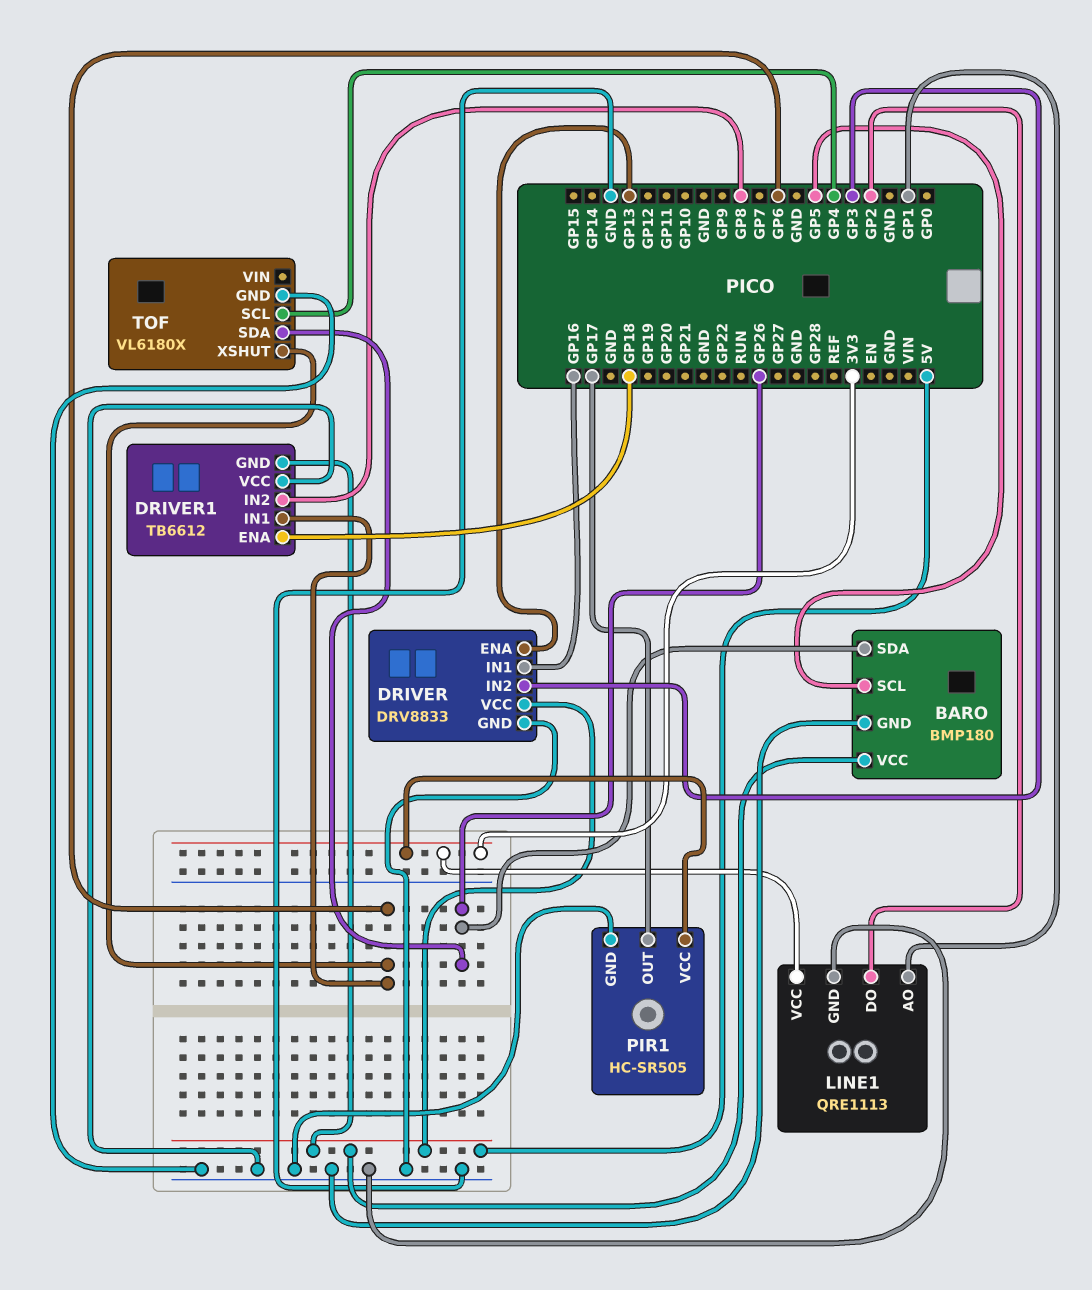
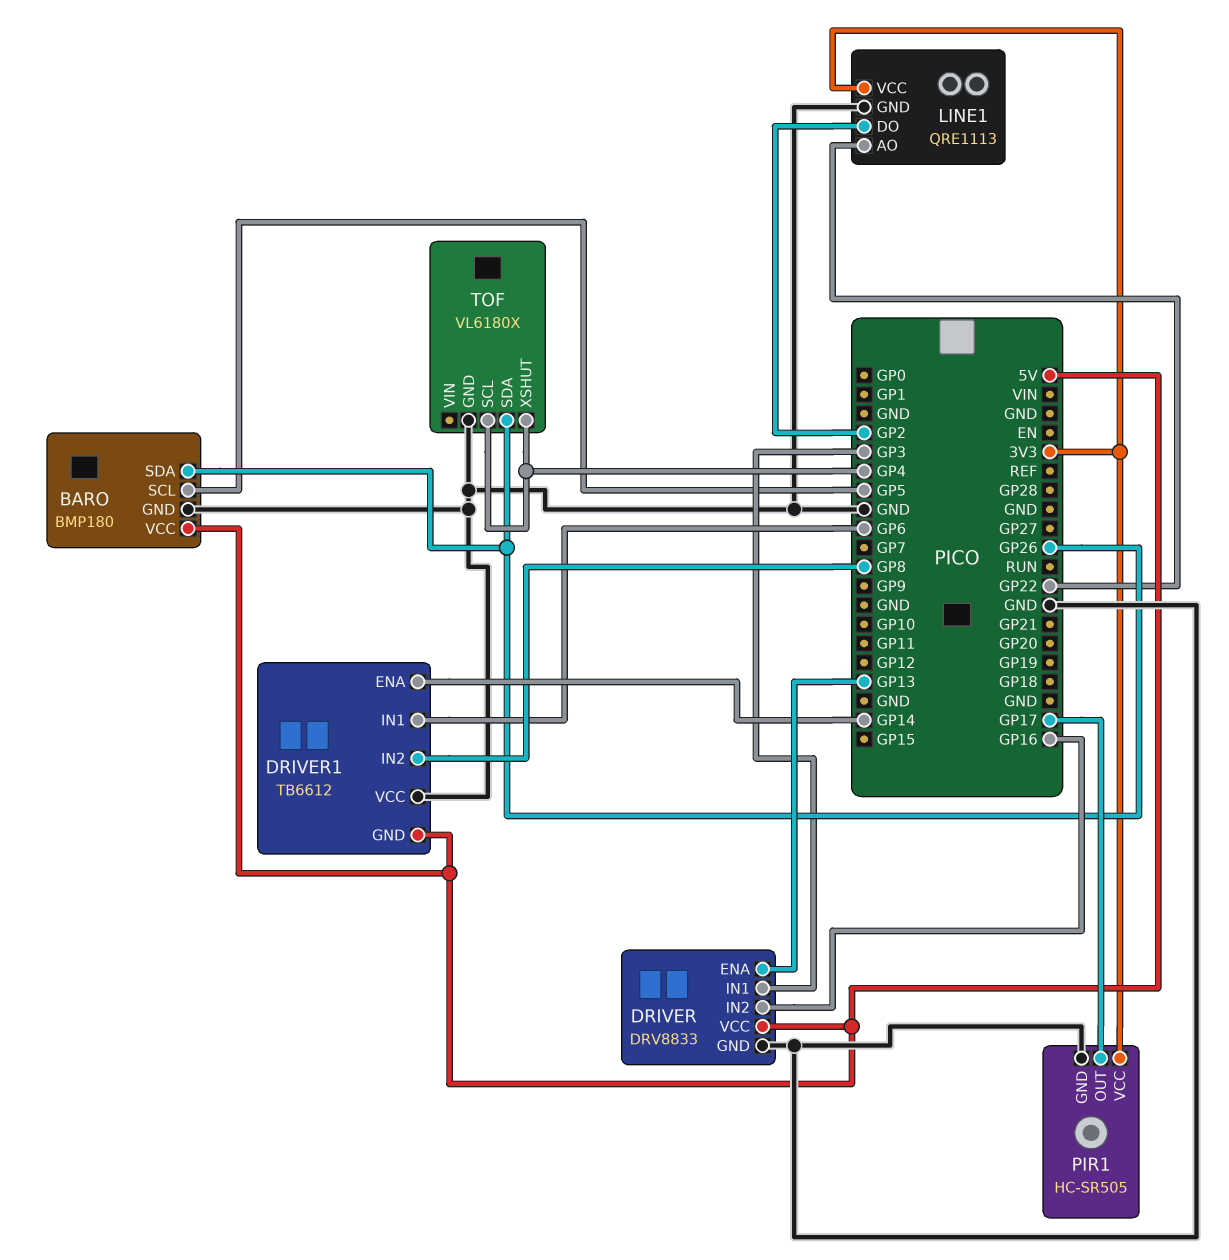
DRIVER pin IN1: GP16 -> GP3
DRIVER pin IN2: GP3 -> GP16
DRIVER1 pin ENA: GP18 -> GP14
LINE1 pin AO: GP1 -> GP22
TOF pin XSHUT: GP6 -> GP4

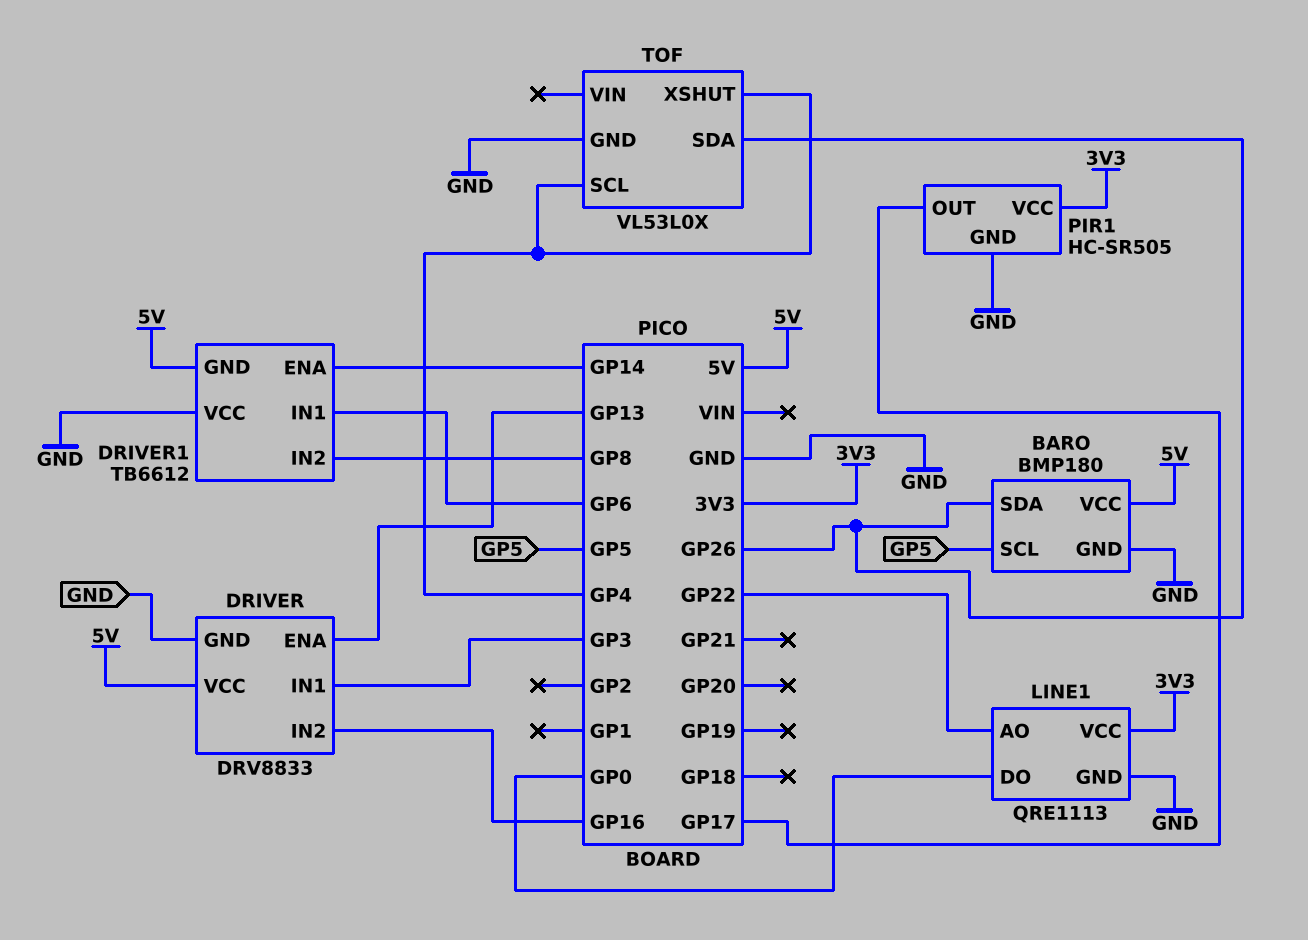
LINE1 pin DO: GP2 -> GP0
TOF: VL6180X -> VL53L0X

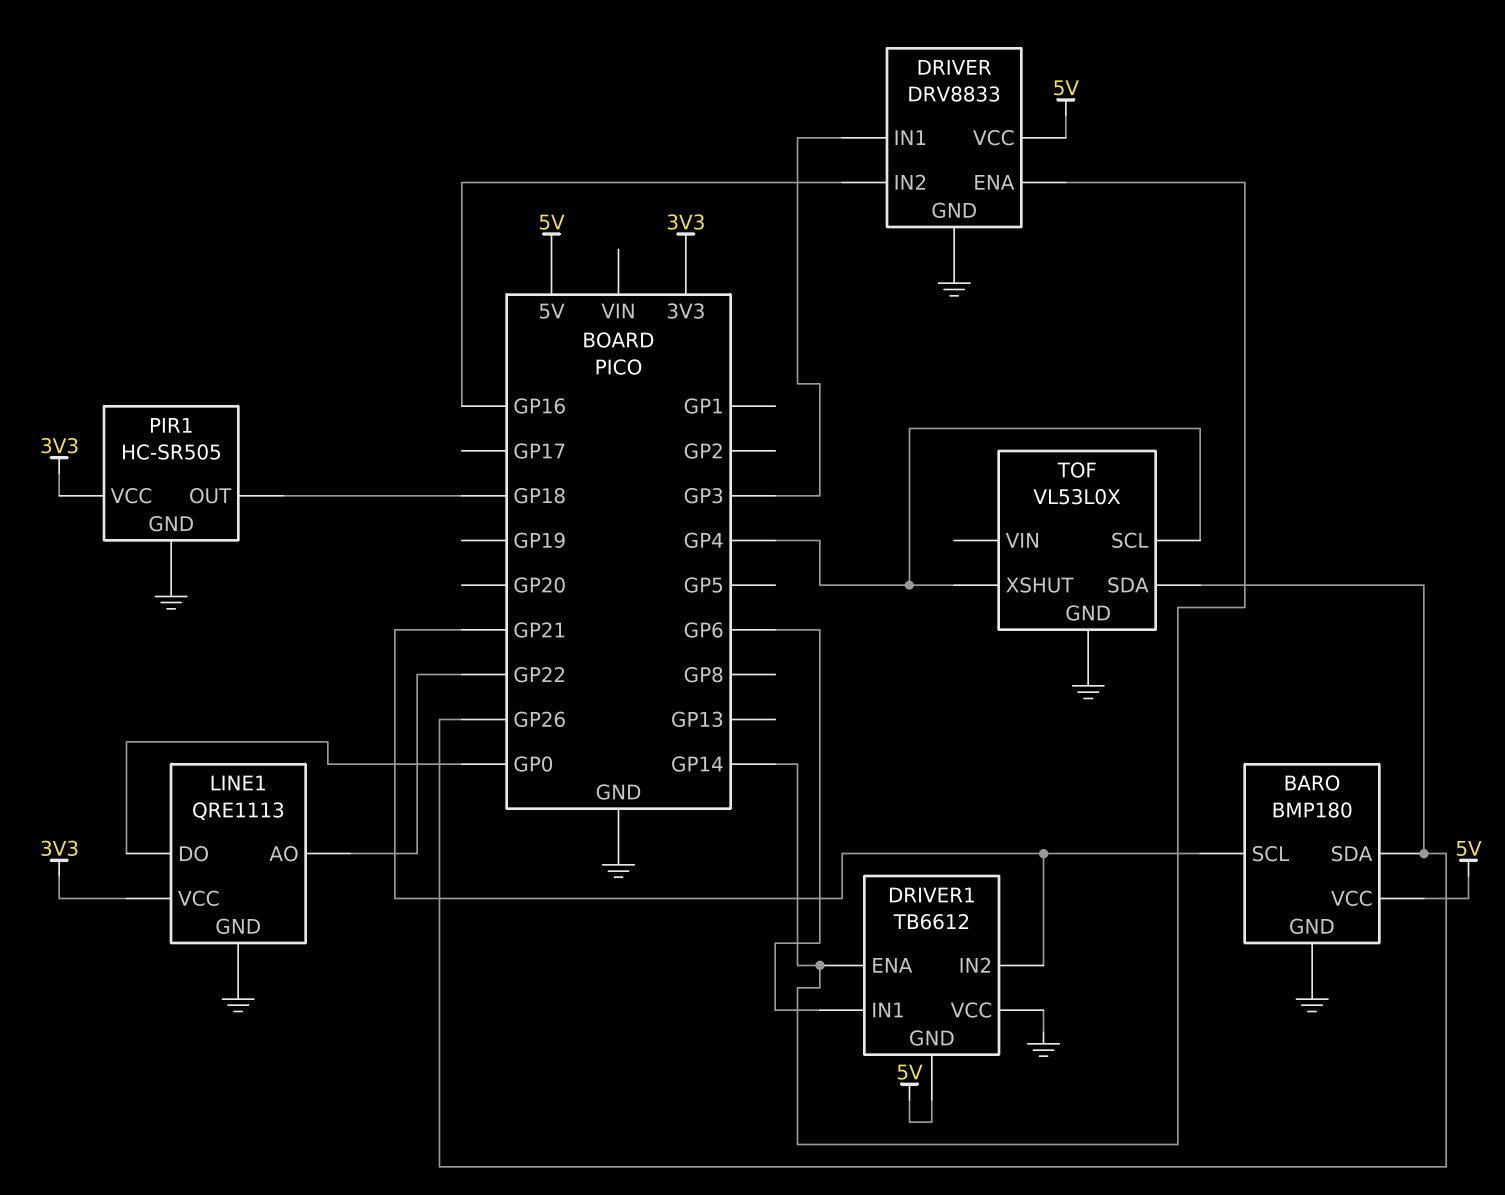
BARO pin SCL: GP5 -> GP21
DRIVER pin ENA: GP13 -> GP14
DRIVER1 pin IN2: GP8 -> GP21
PIR1 pin OUT: GP17 -> GP18

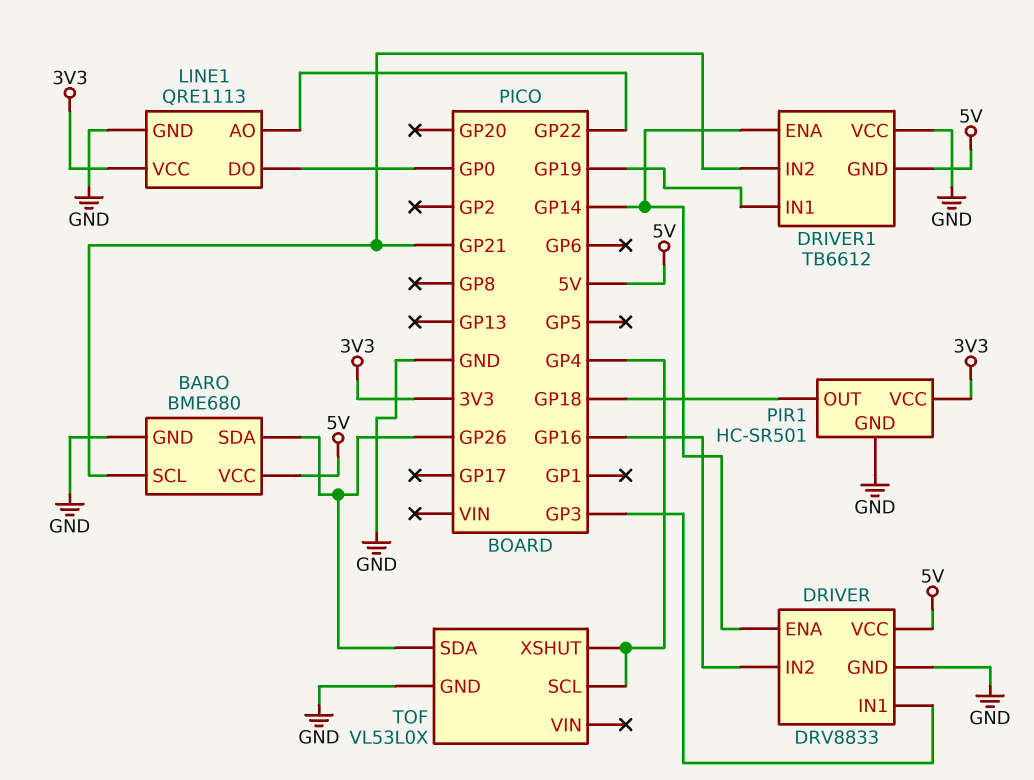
BARO: BMP180 -> BME680
DRIVER1 pin IN1: GP6 -> GP19
PIR1: HC-SR505 -> HC-SR501

